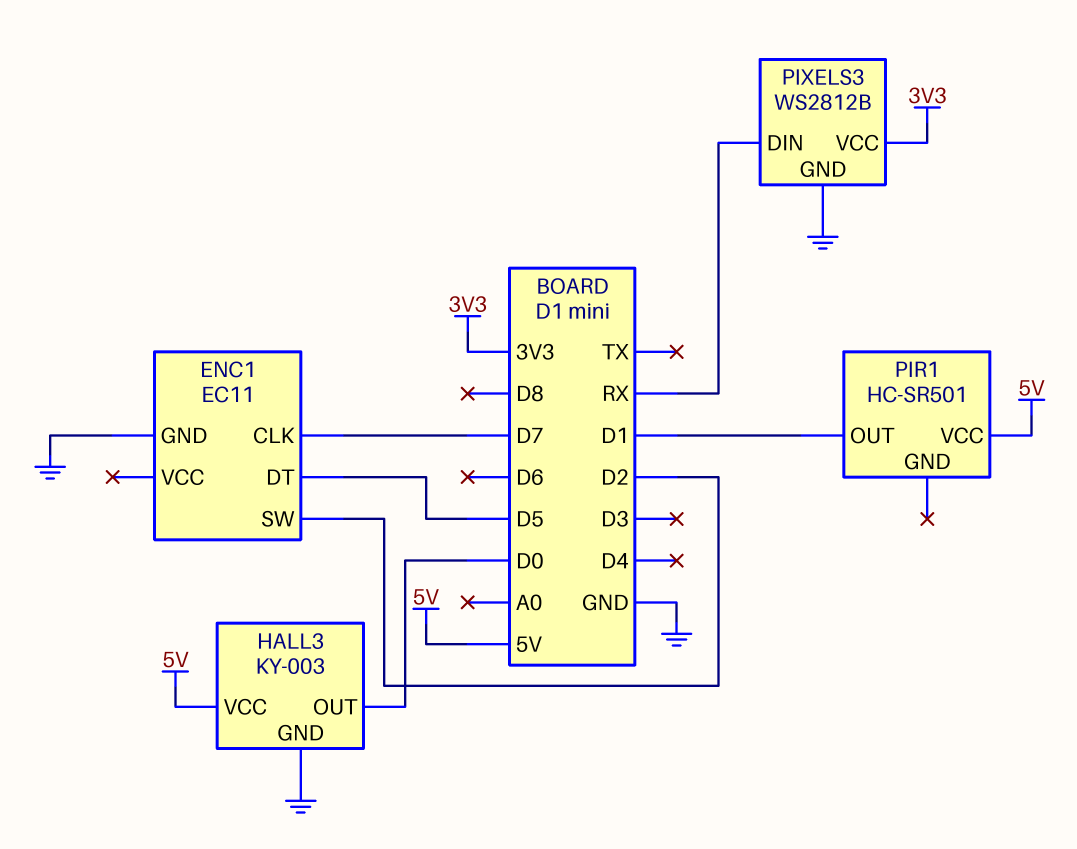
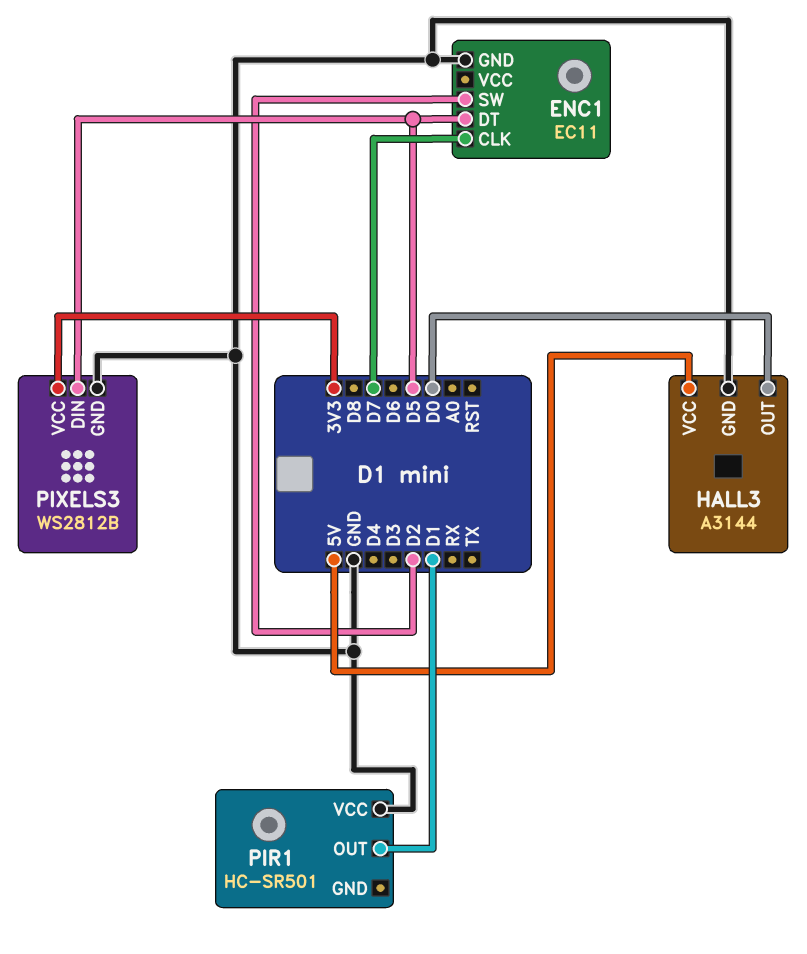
HALL3: KY-003 -> A3144
PIR1 pin VCC: 5V -> GND
PIXELS3 pin DIN: RX -> D5

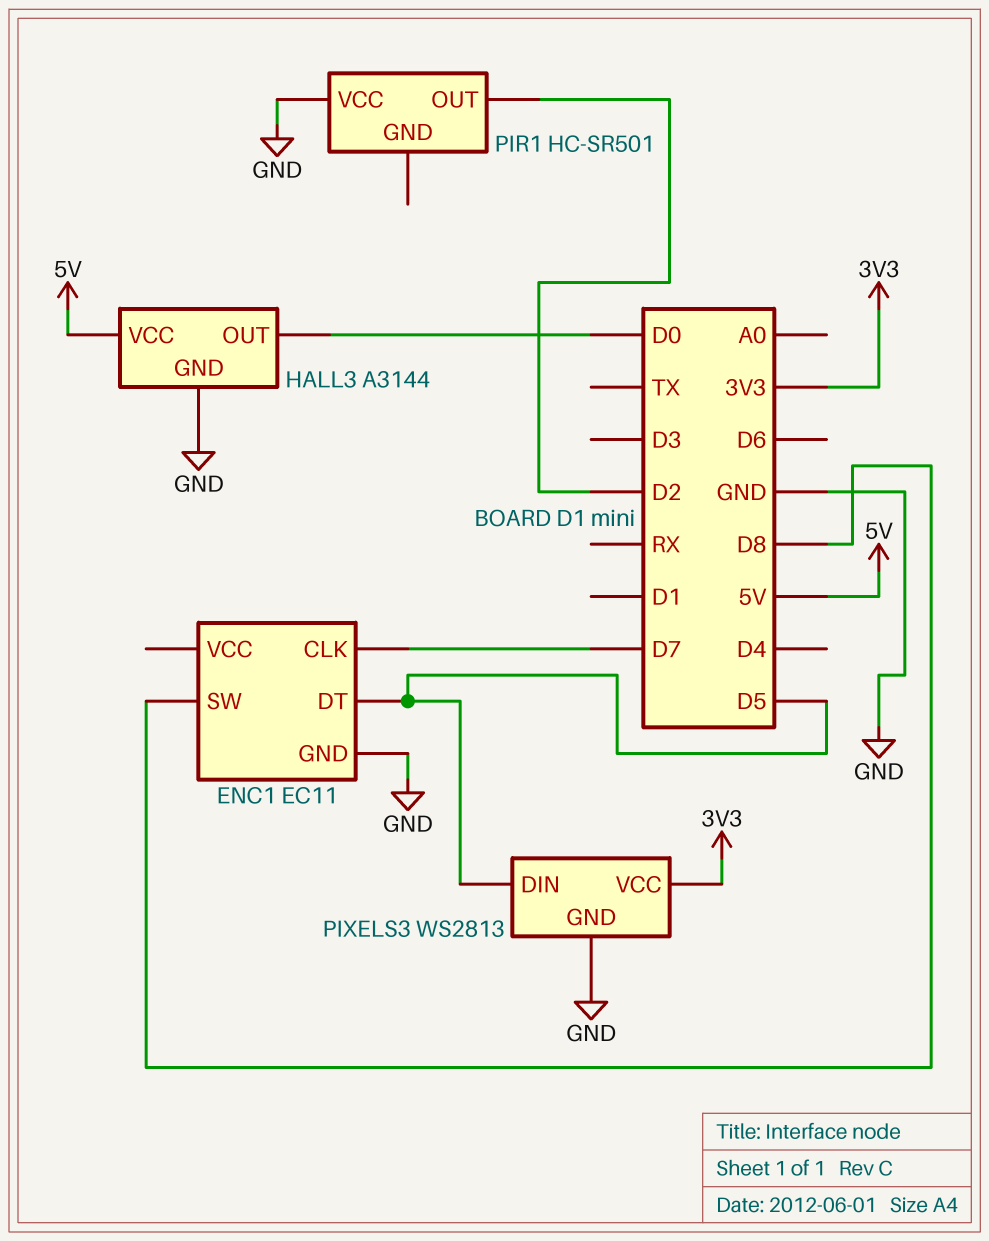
ENC1 pin SW: D2 -> D8
PIR1 pin OUT: D1 -> D2
PIXELS3: WS2812B -> WS2813

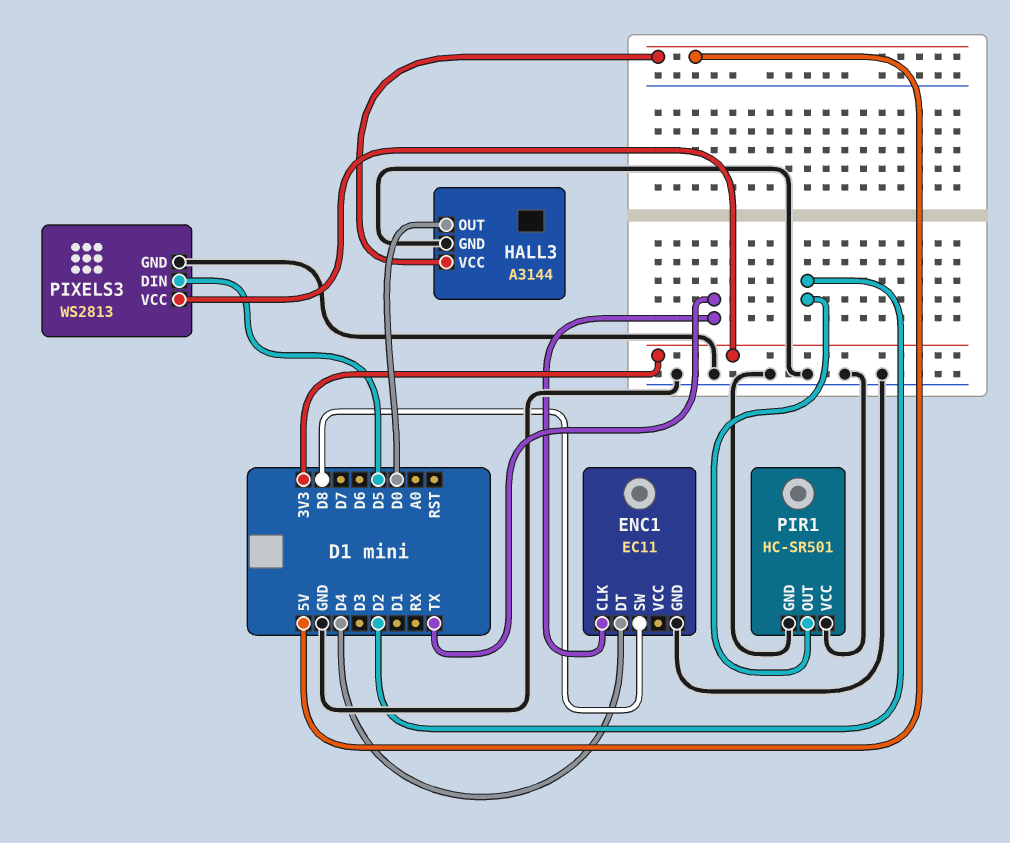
ENC1 pin CLK: D7 -> TX
ENC1 pin DT: D5 -> D4
PIR1 pin GND: none -> GND

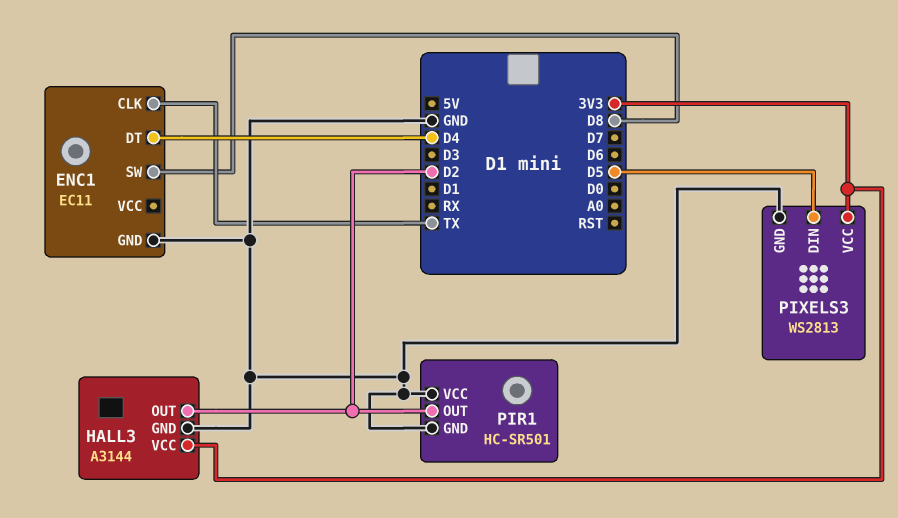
HALL3 pin OUT: D0 -> D2
HALL3 pin VCC: 5V -> 3V3

